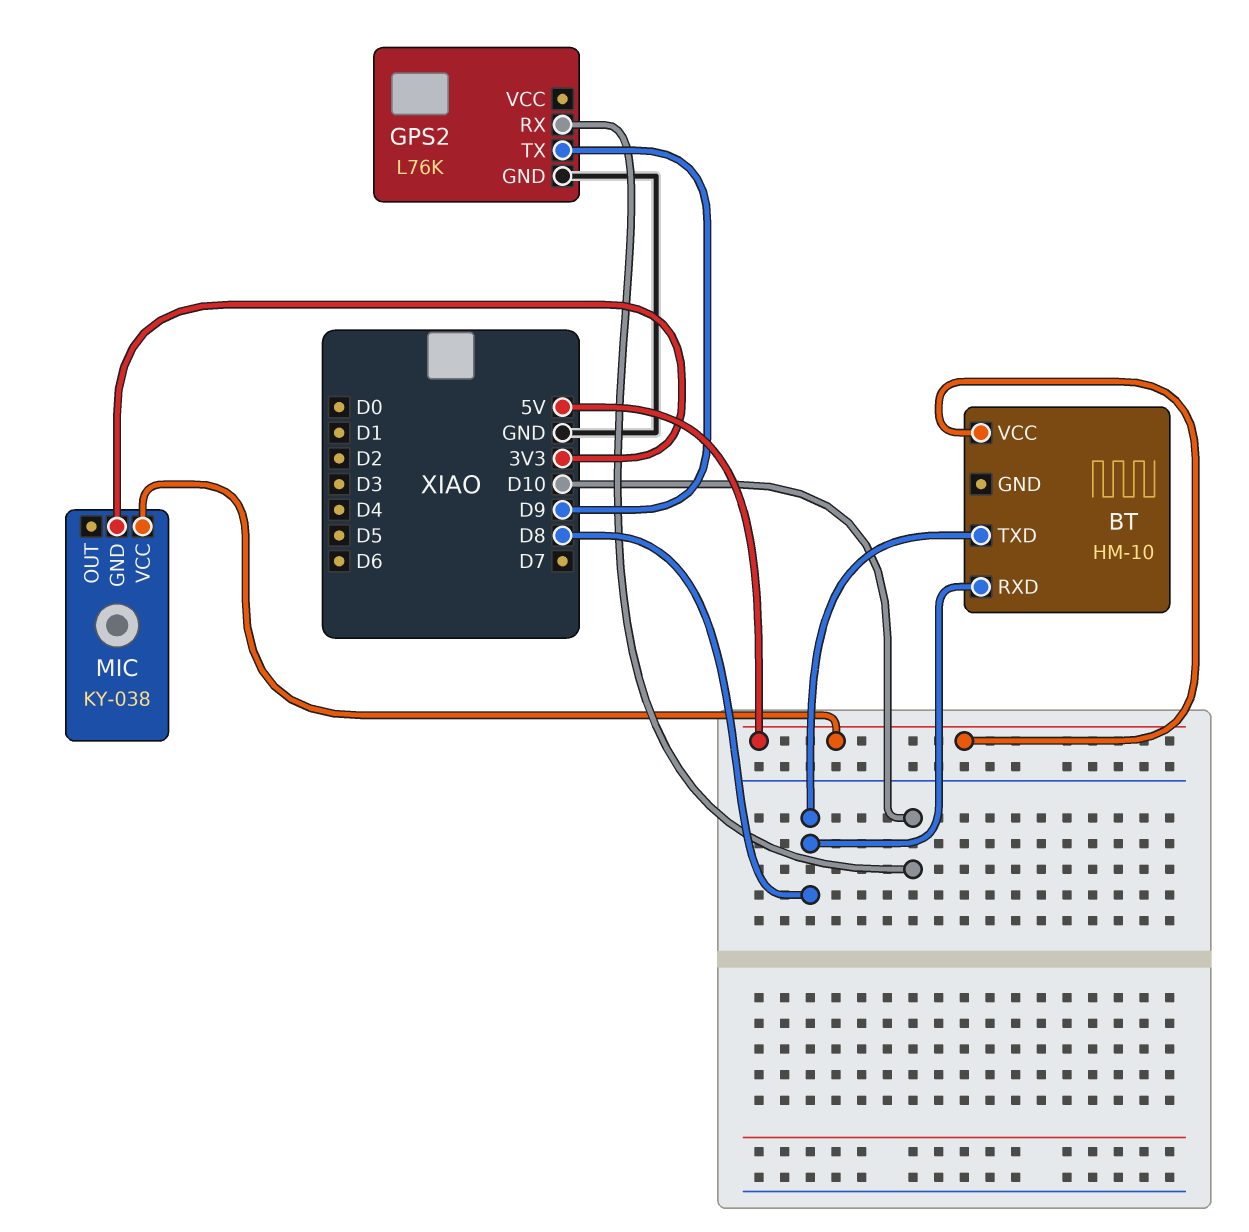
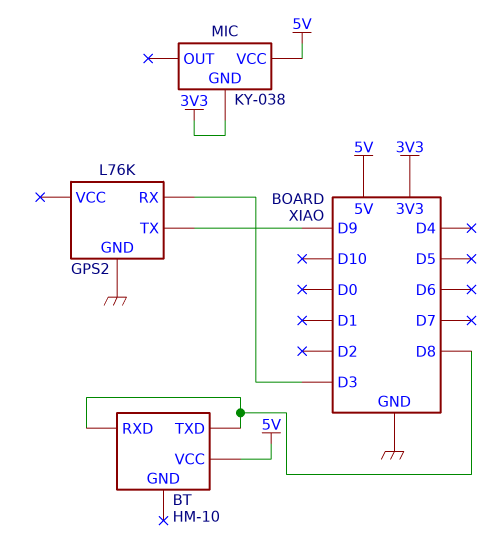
GPS2 pin RX: D10 -> D3

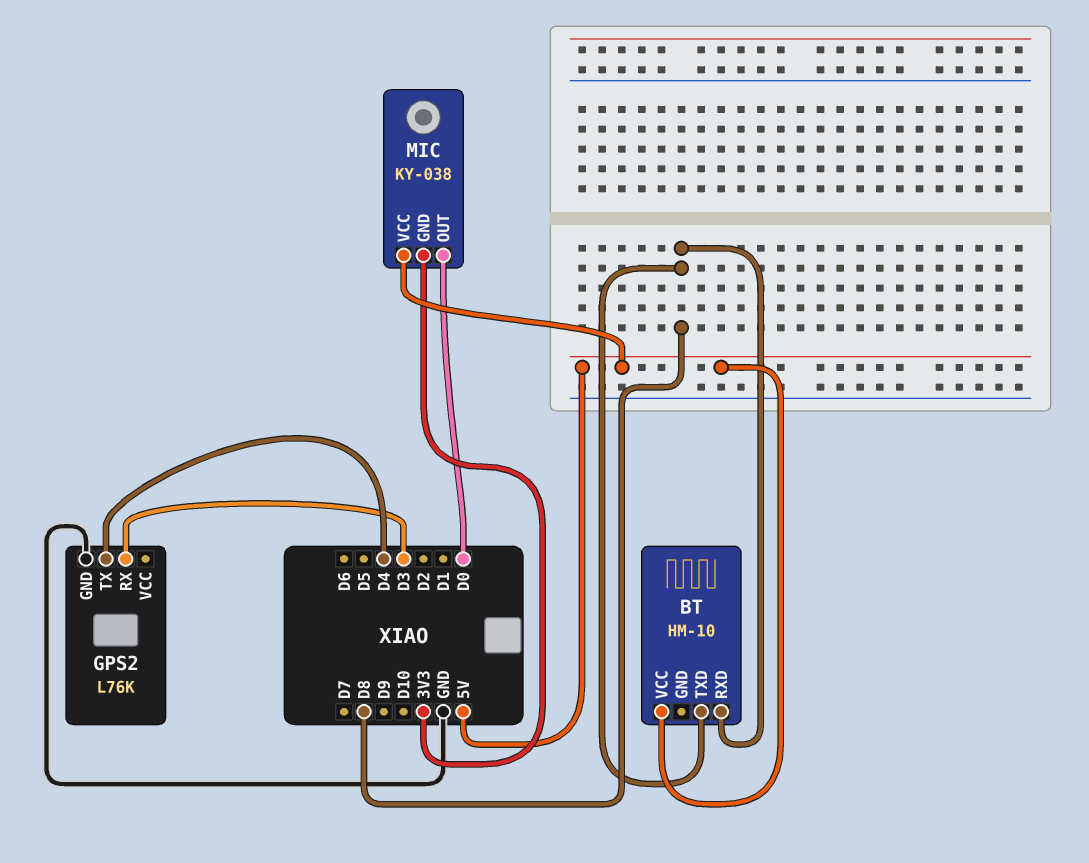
GPS2 pin TX: D9 -> D4
MIC pin OUT: none -> D0

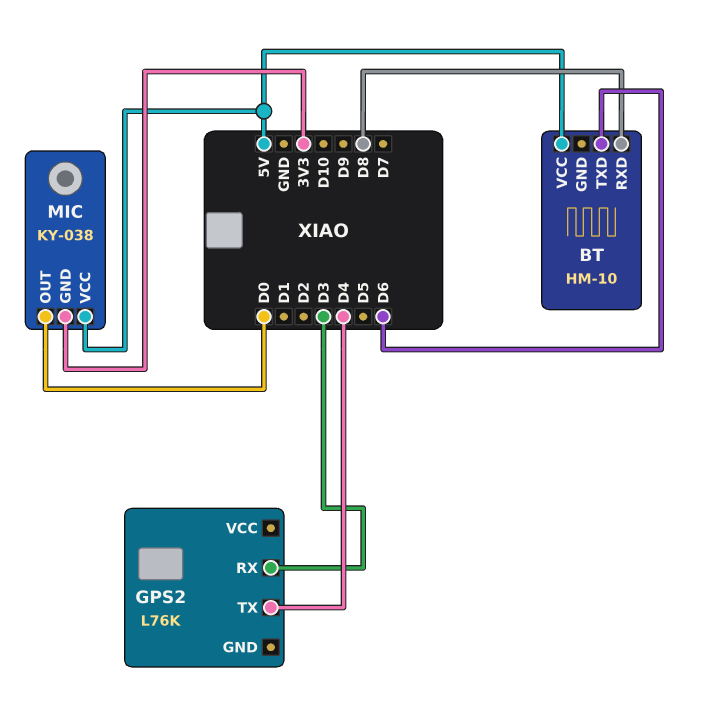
BT pin TXD: D8 -> D6
GPS2 pin GND: GND -> none

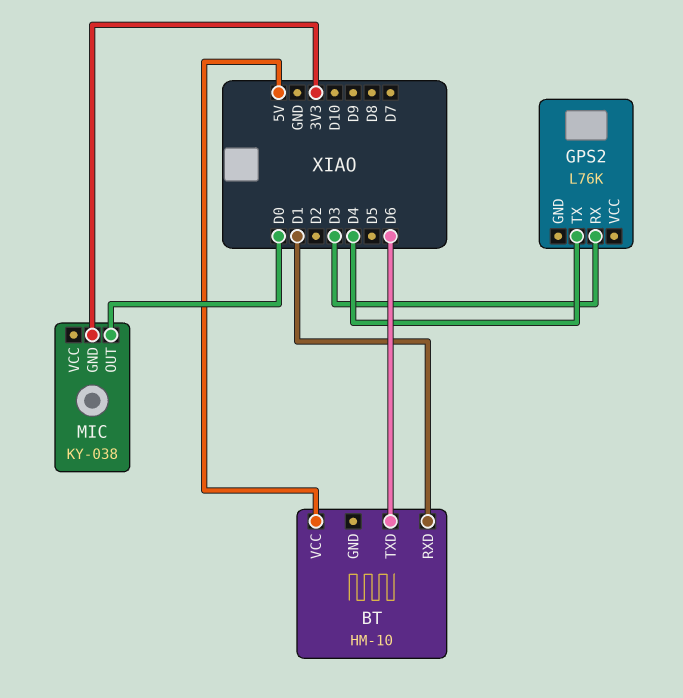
BT pin RXD: D8 -> D1
MIC pin VCC: 5V -> none

